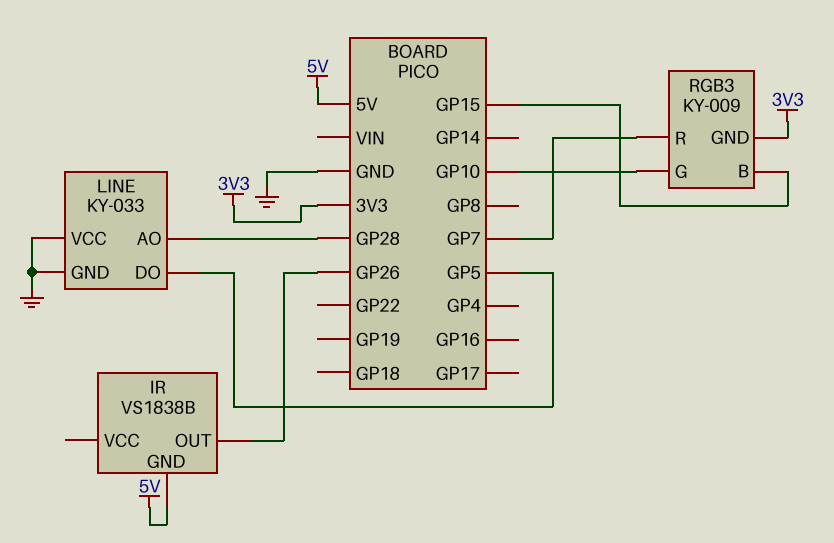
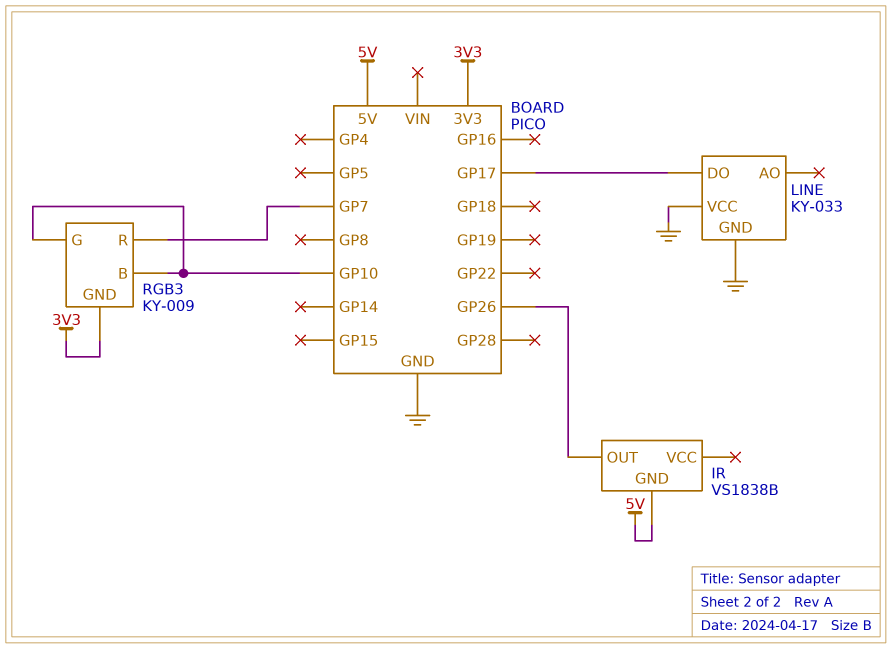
LINE pin AO: GP28 -> none
LINE pin DO: GP5 -> GP17
RGB3 pin B: GP15 -> GP10

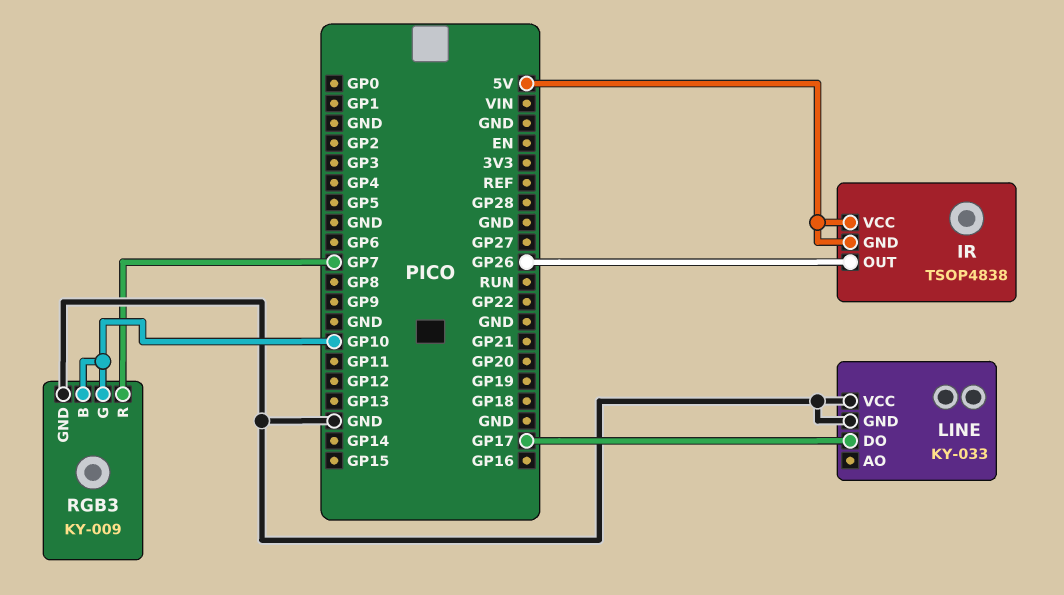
IR: VS1838B -> TSOP4838
IR pin VCC: none -> 5V
RGB3 pin GND: 3V3 -> GND

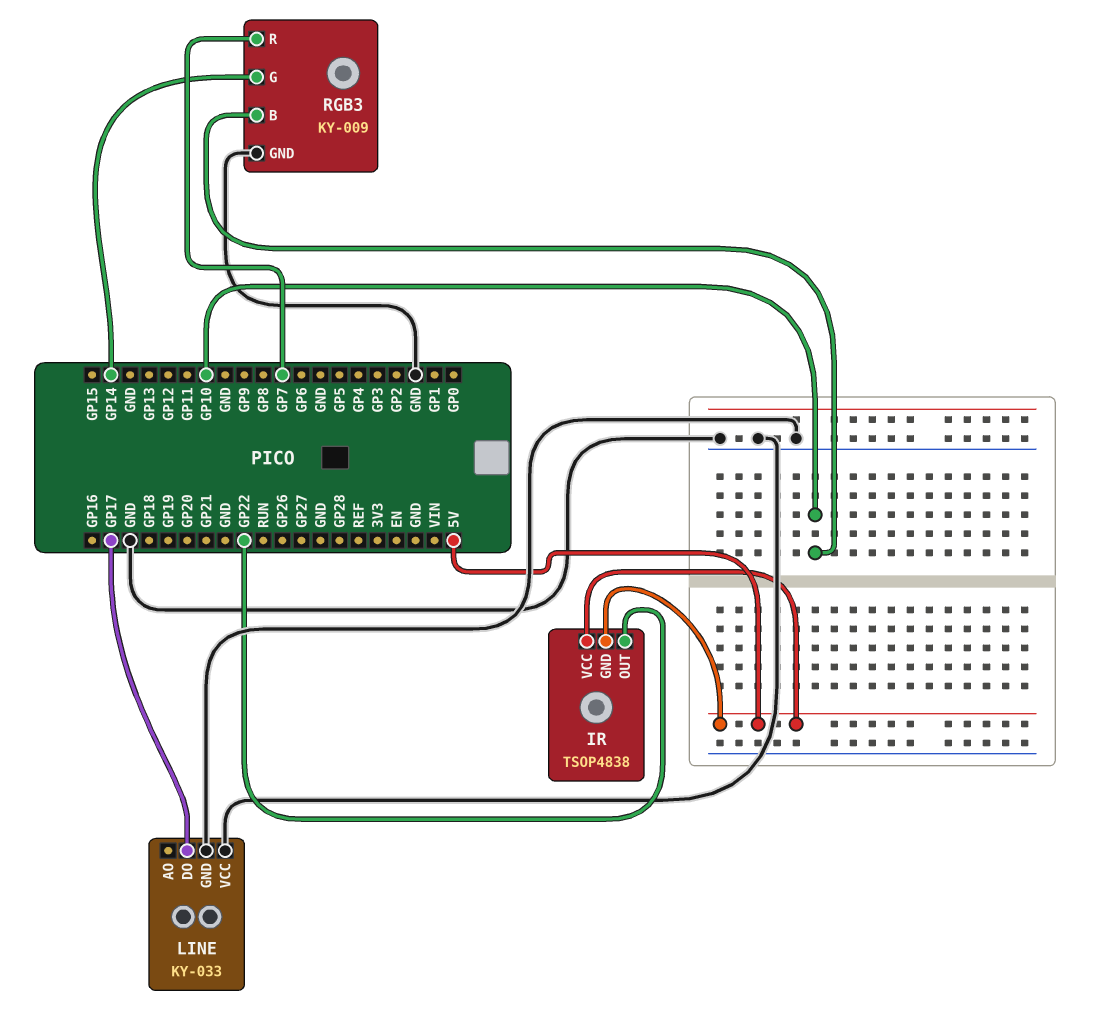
IR pin OUT: GP26 -> GP22
RGB3 pin G: GP10 -> GP14

